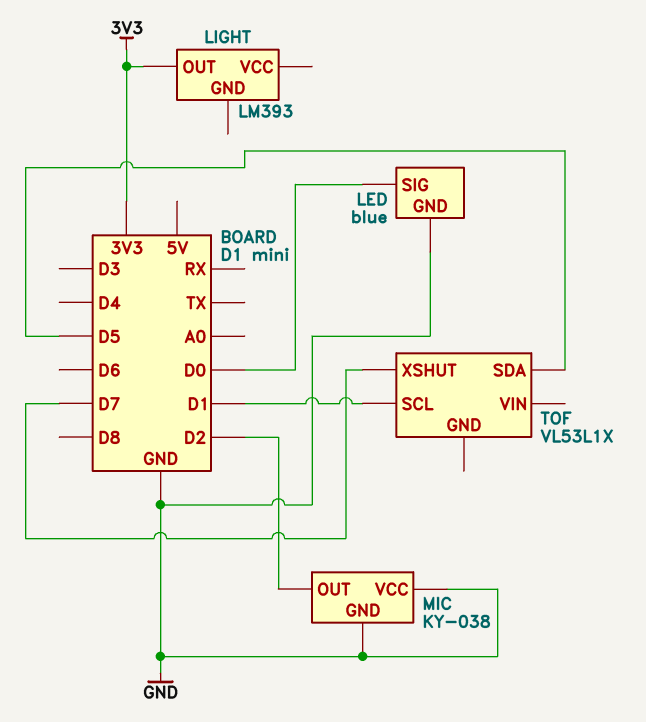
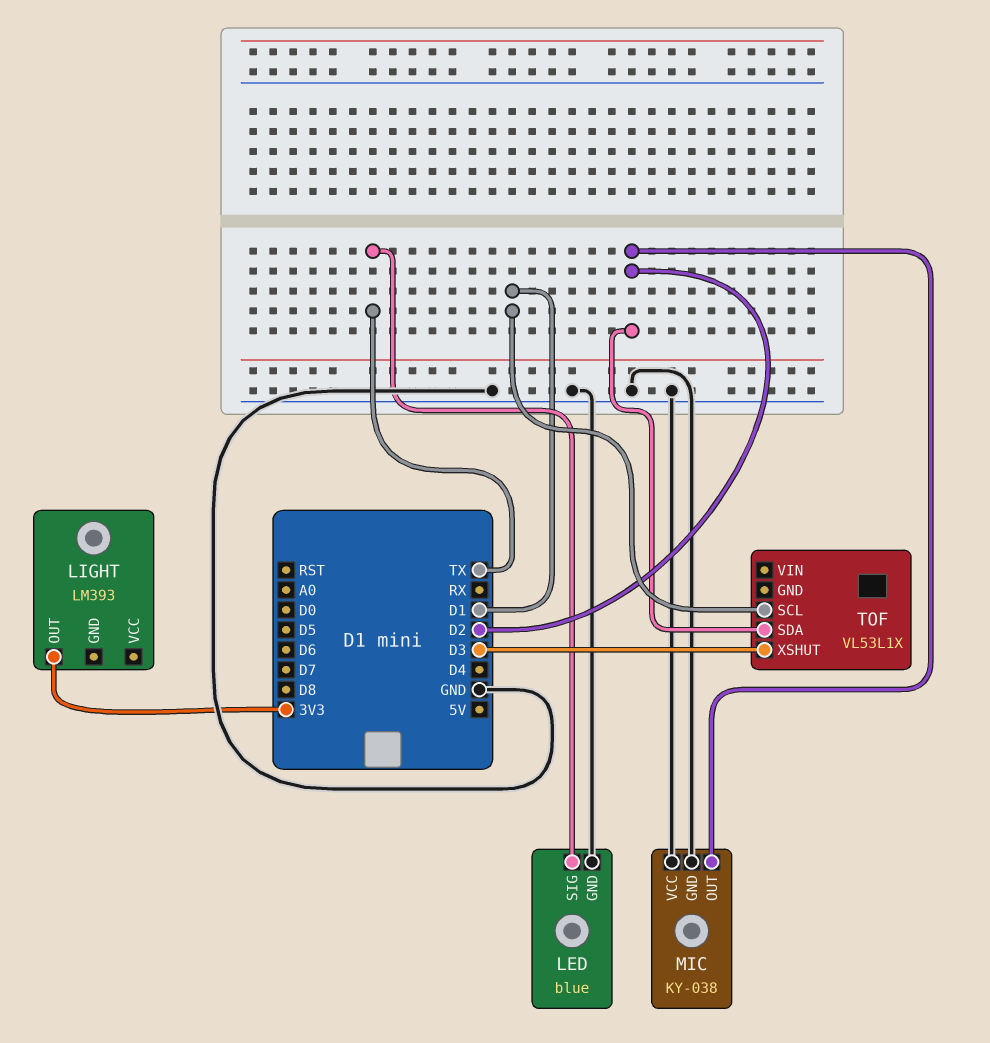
LED pin SIG: D0 -> TX
TOF pin SDA: D5 -> D2
TOF pin XSHUT: D7 -> D3

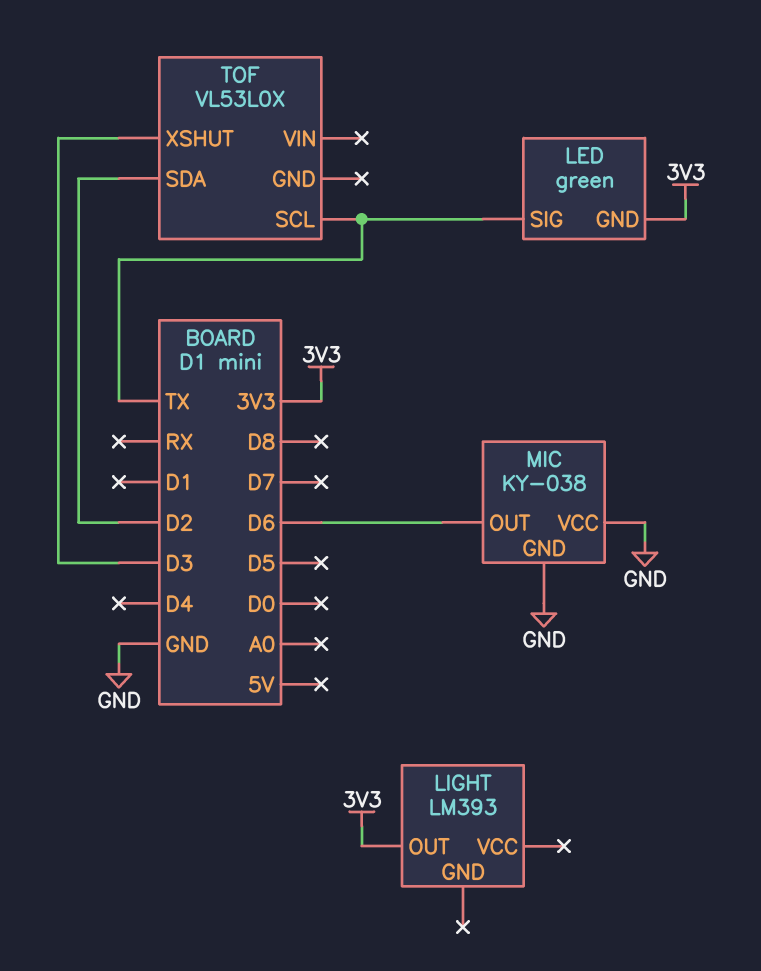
LED: blue -> green
LED pin GND: GND -> 3V3
MIC pin OUT: D2 -> D6
TOF: VL53L1X -> VL53L0X
TOF pin SCL: D1 -> TX

